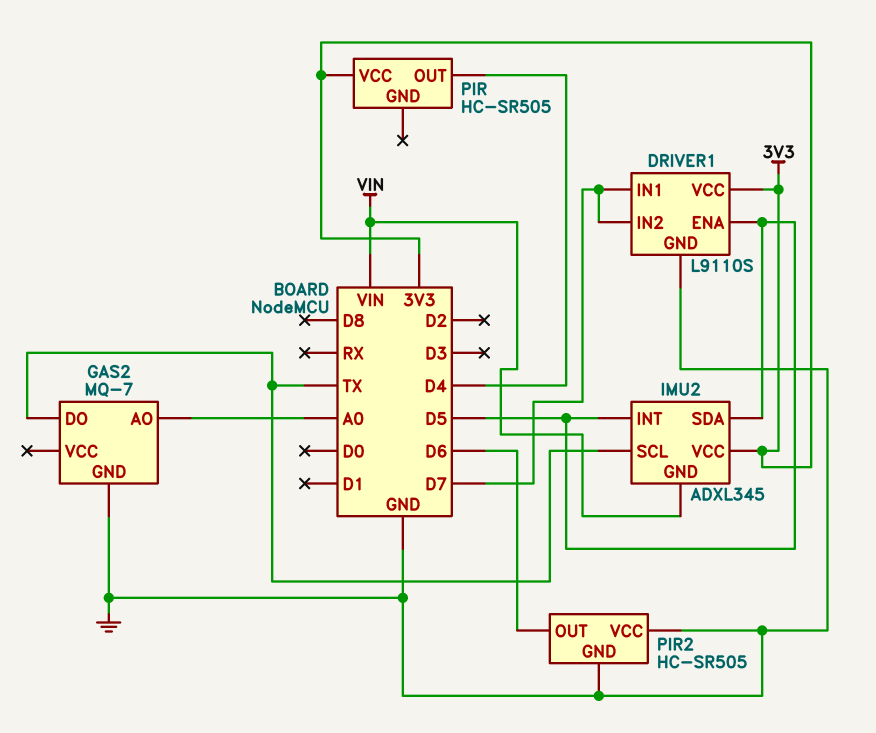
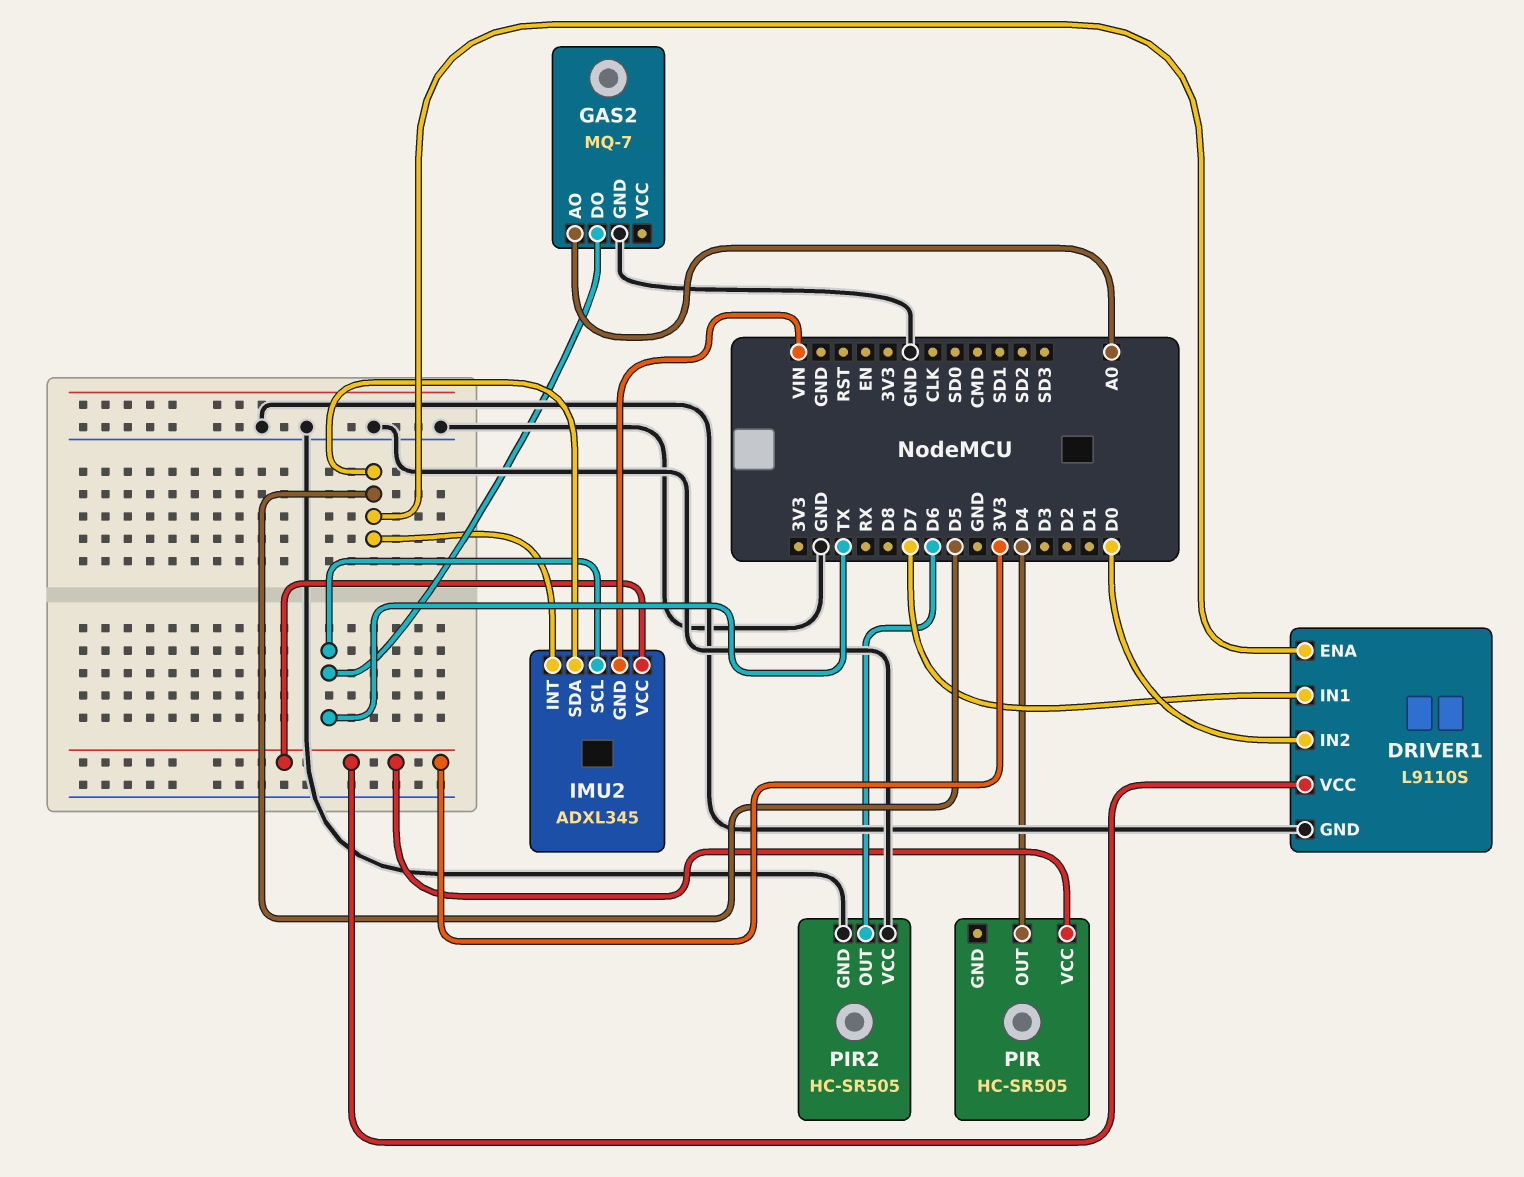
DRIVER1 pin IN2: D7 -> D0

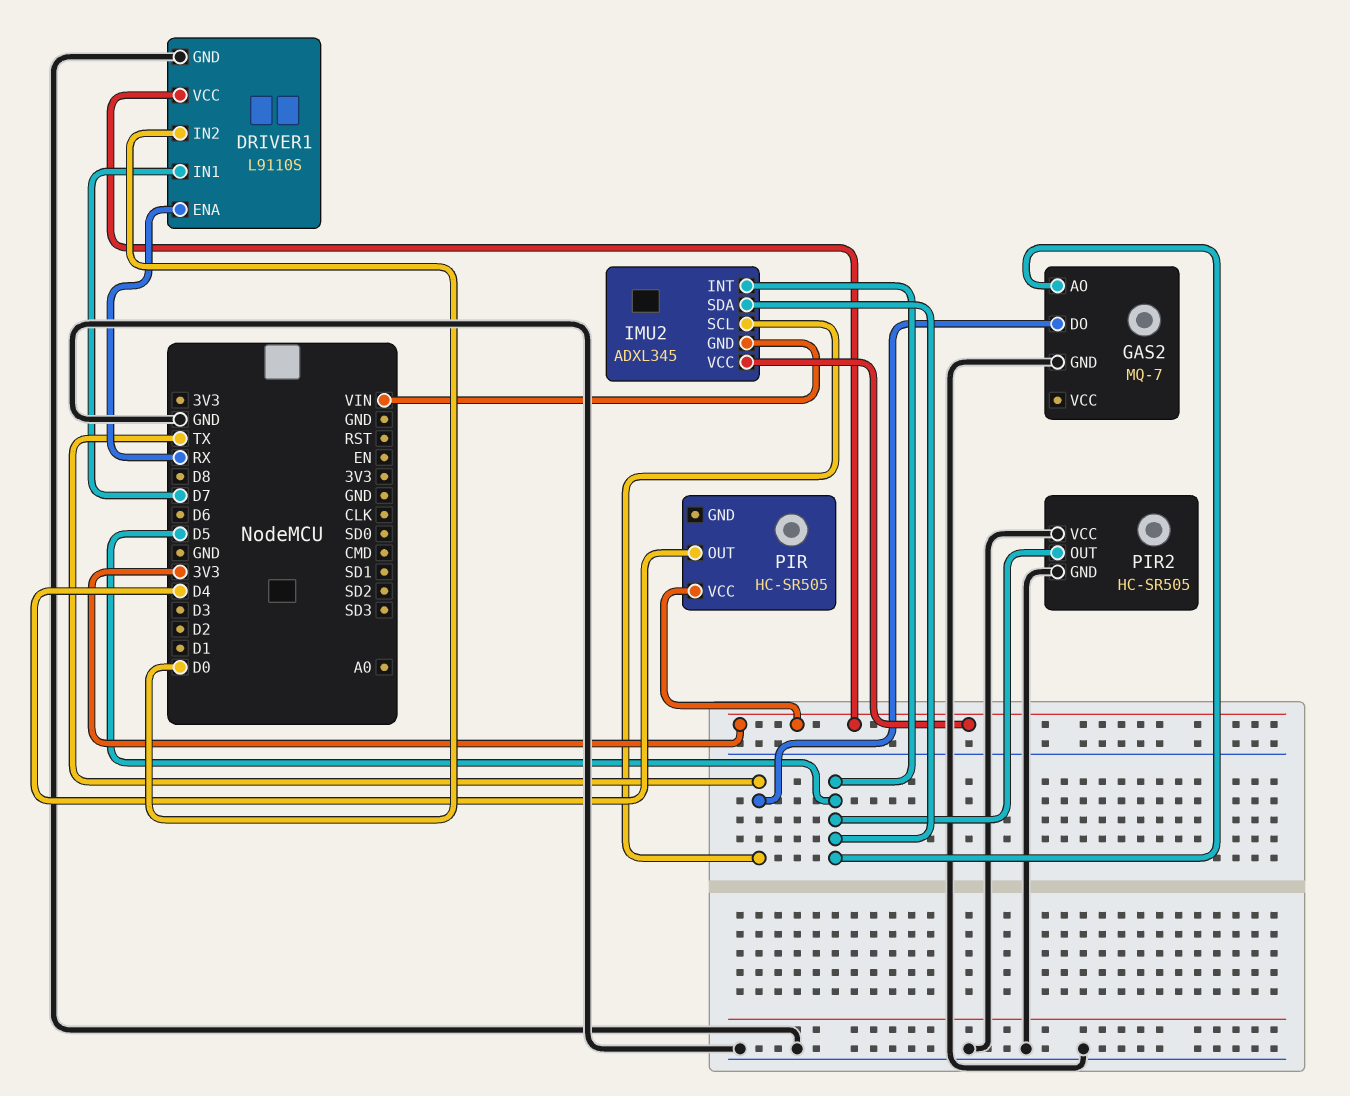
DRIVER1 pin ENA: D5 -> RX
GAS2 pin AO: A0 -> D5
PIR2 pin OUT: D6 -> D5

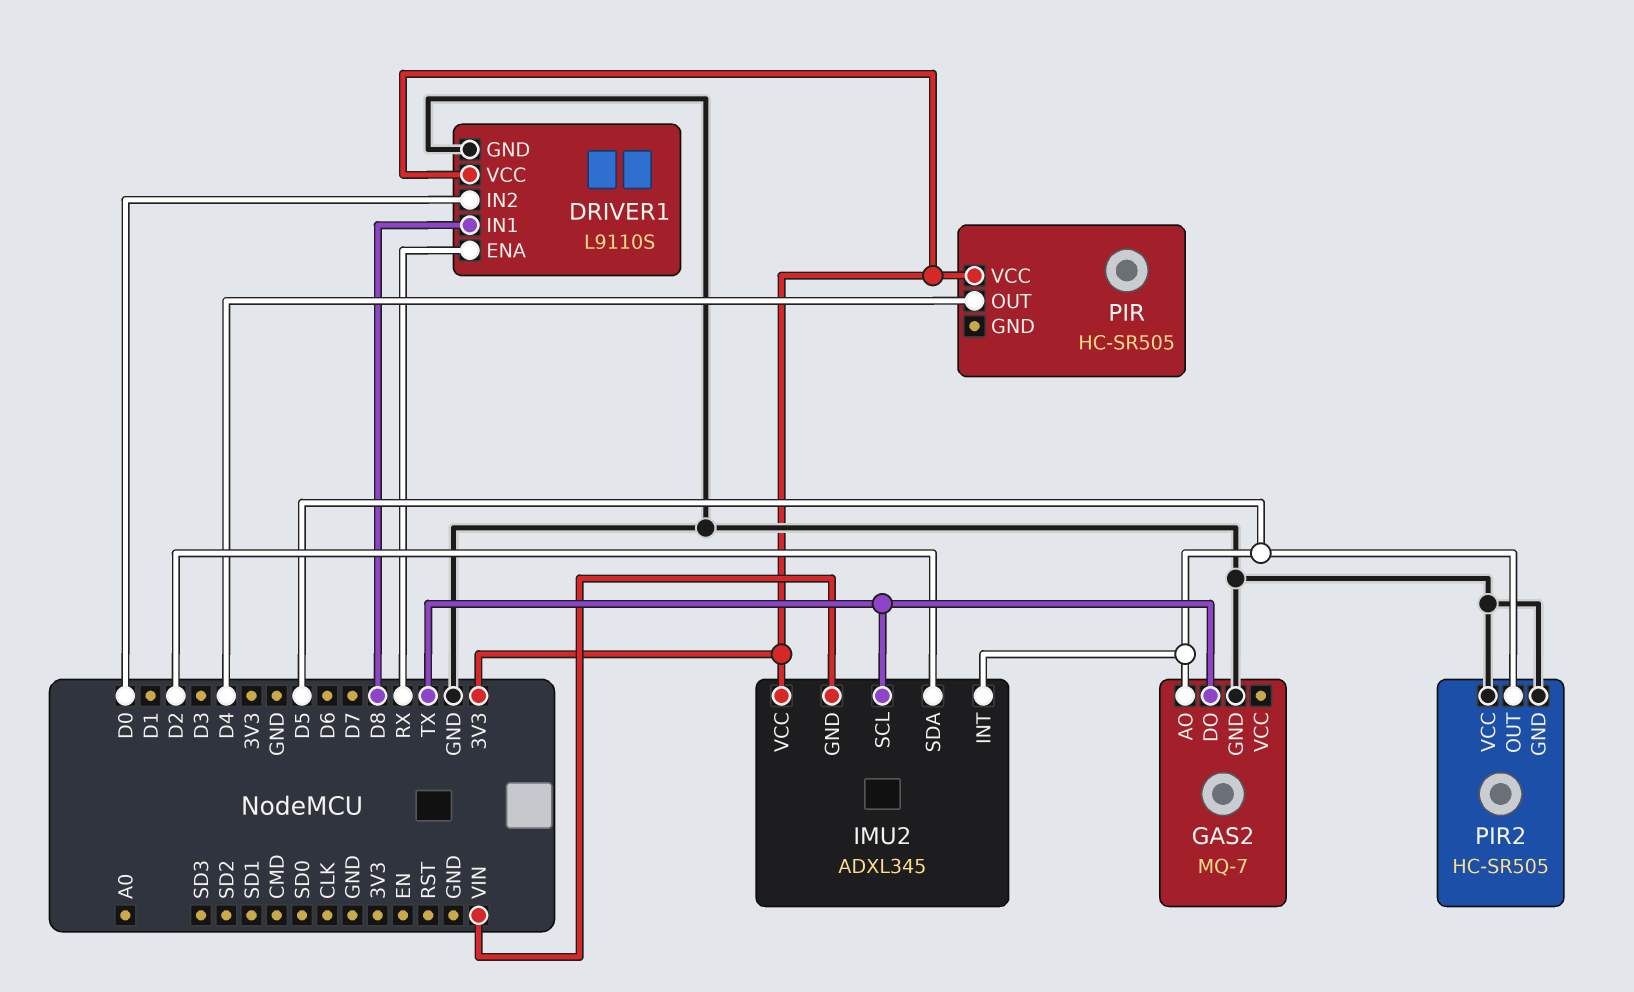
DRIVER1 pin IN1: D7 -> D8
IMU2 pin SDA: D5 -> D2

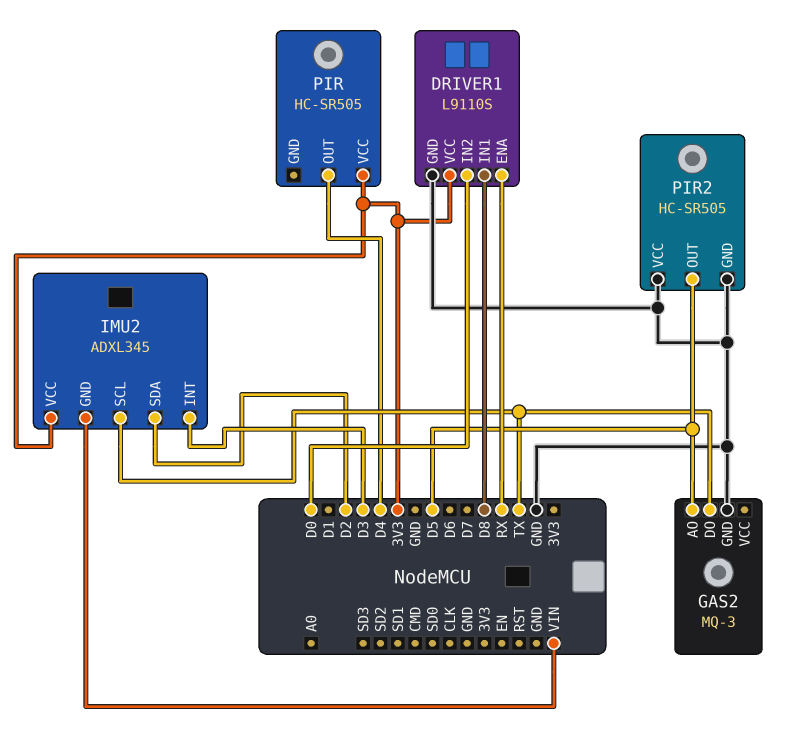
GAS2: MQ-7 -> MQ-3
IMU2 pin INT: D5 -> D3

